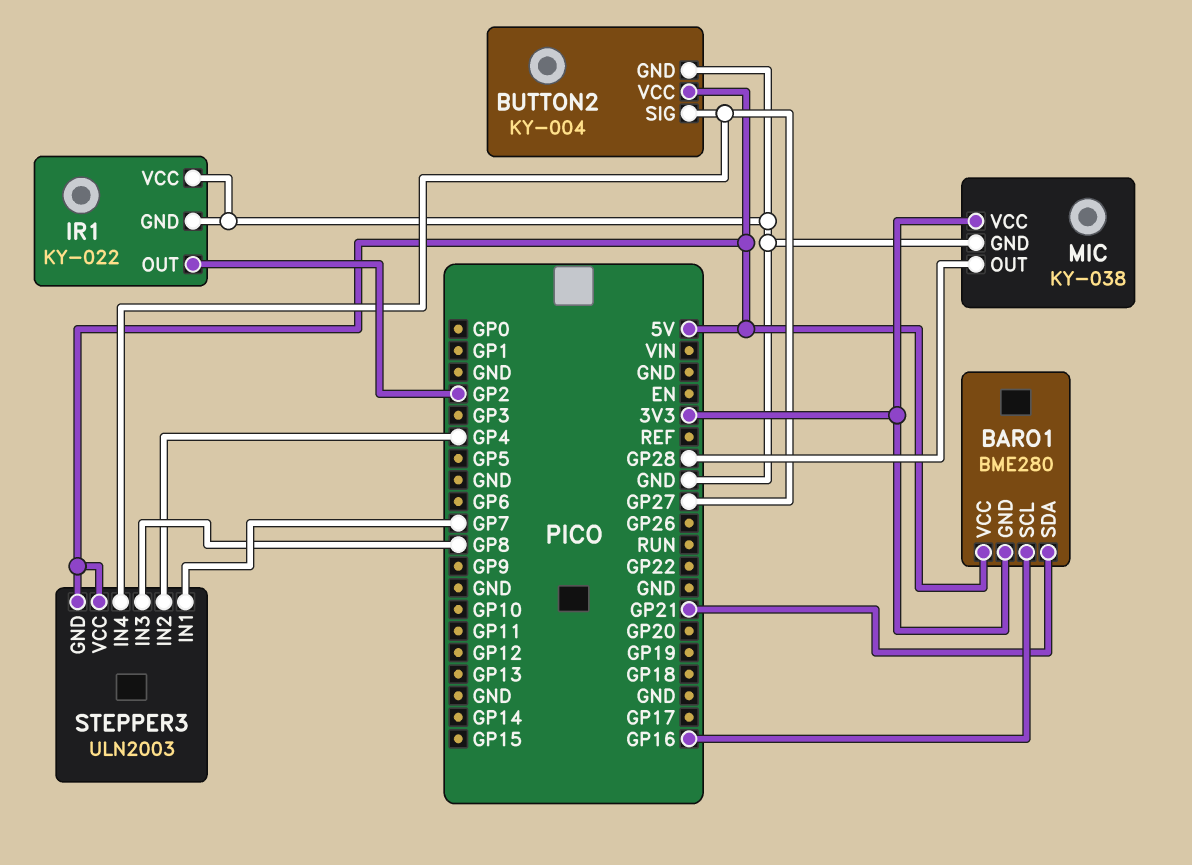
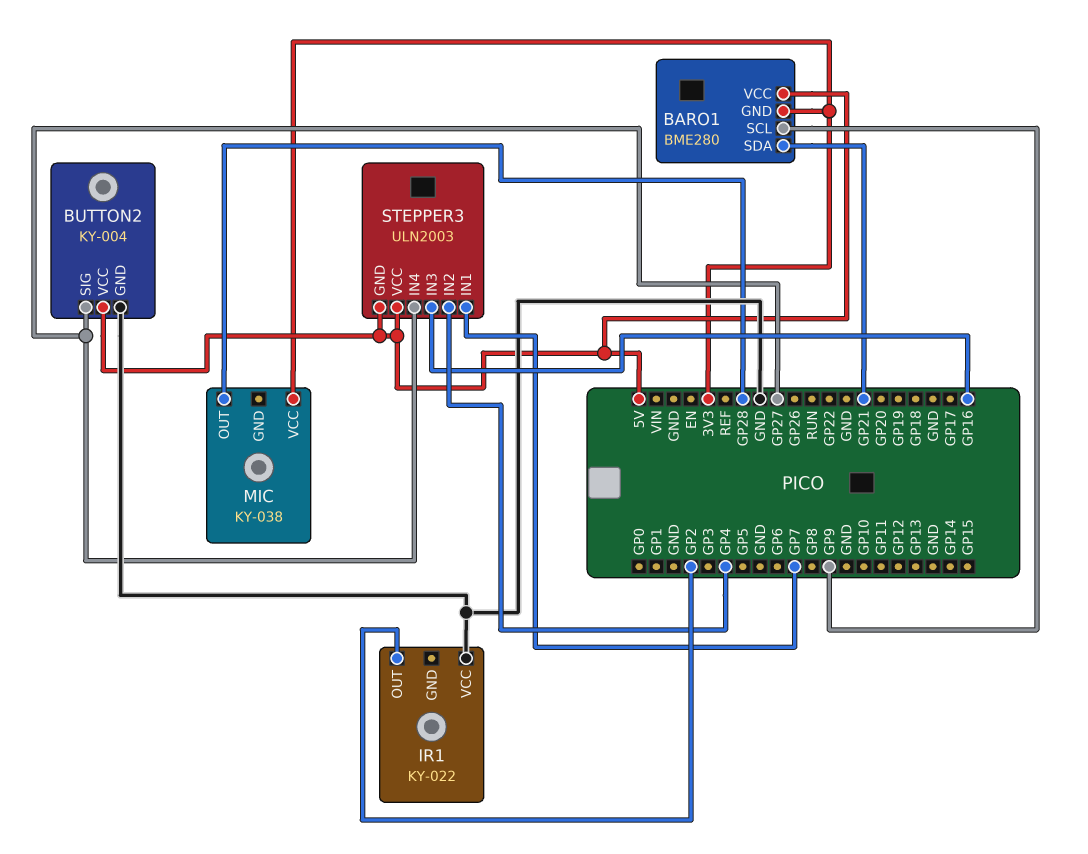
BARO1 pin SCL: GP16 -> GP9
IR1 pin GND: GND -> none
MIC pin GND: GND -> none
STEPPER3 pin IN3: GP8 -> GP16

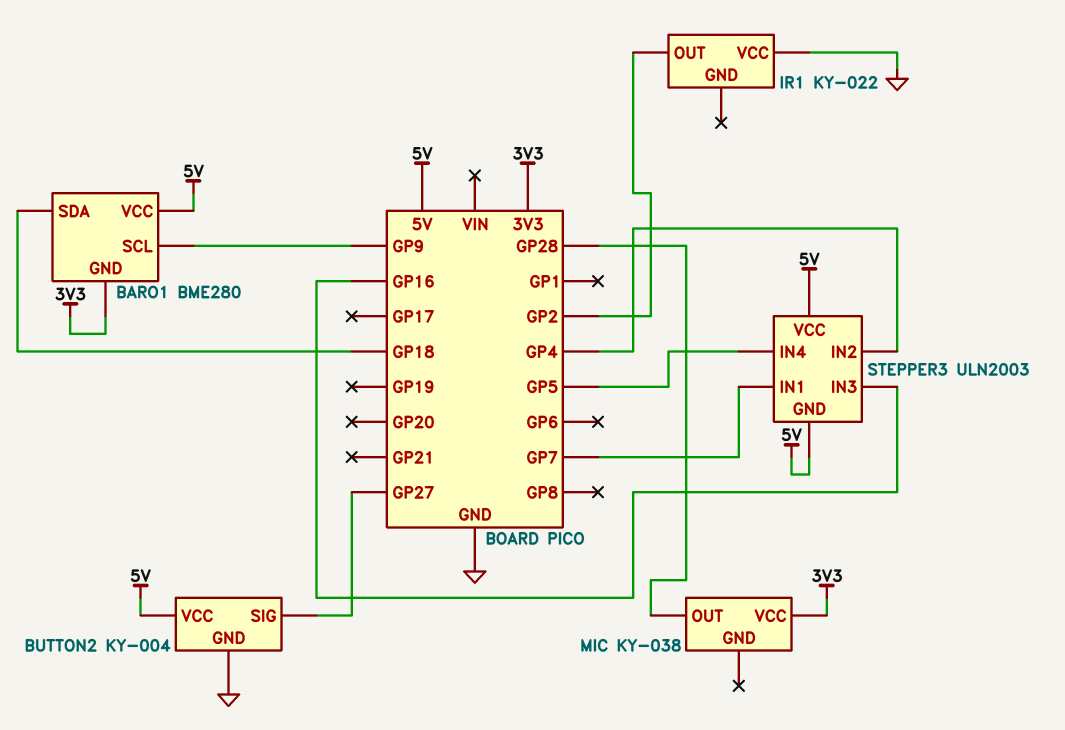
BARO1 pin SDA: GP21 -> GP18
STEPPER3 pin IN4: GP27 -> GP5

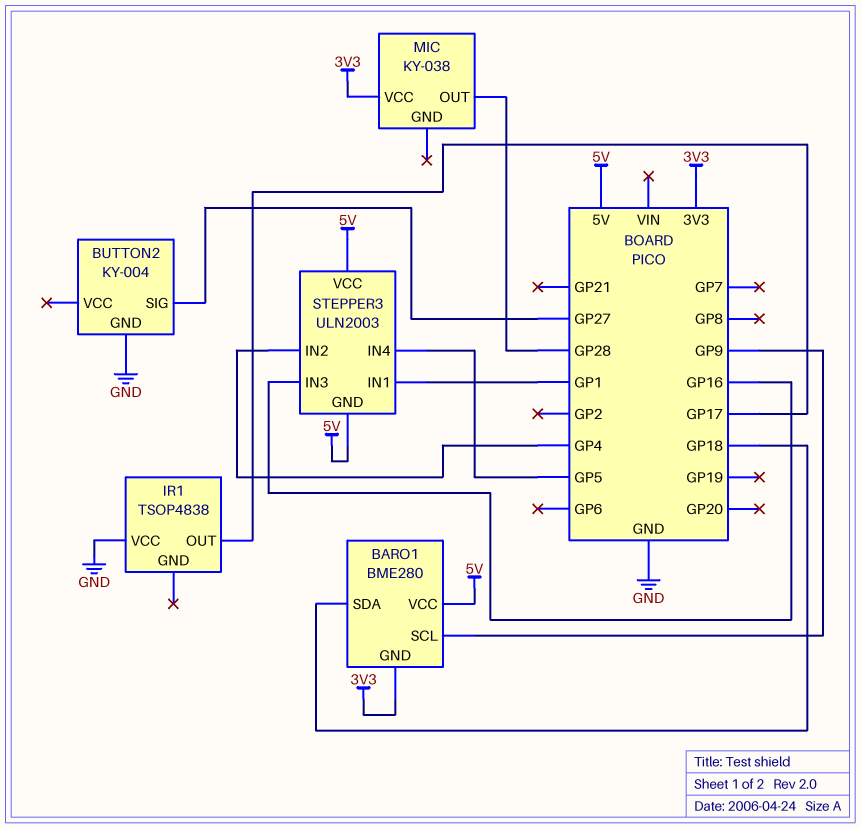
BUTTON2 pin VCC: 5V -> none
IR1: KY-022 -> TSOP4838
IR1 pin OUT: GP2 -> GP17
STEPPER3 pin IN1: GP7 -> GP1

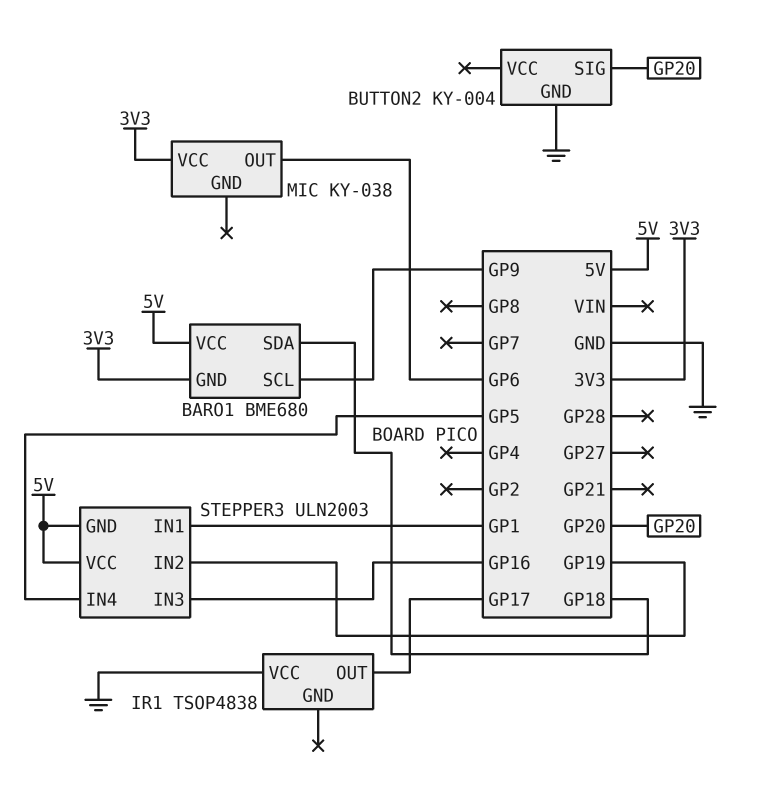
BARO1: BME280 -> BME680
BUTTON2 pin SIG: GP27 -> GP20
MIC pin OUT: GP28 -> GP6
STEPPER3 pin IN2: GP4 -> GP19

